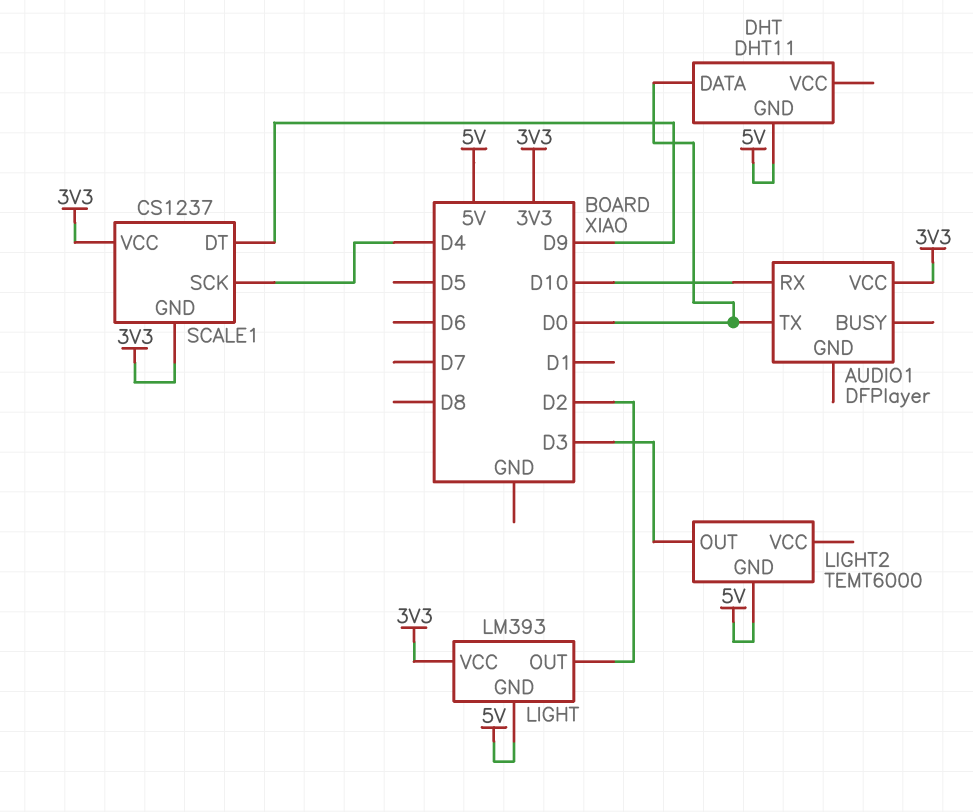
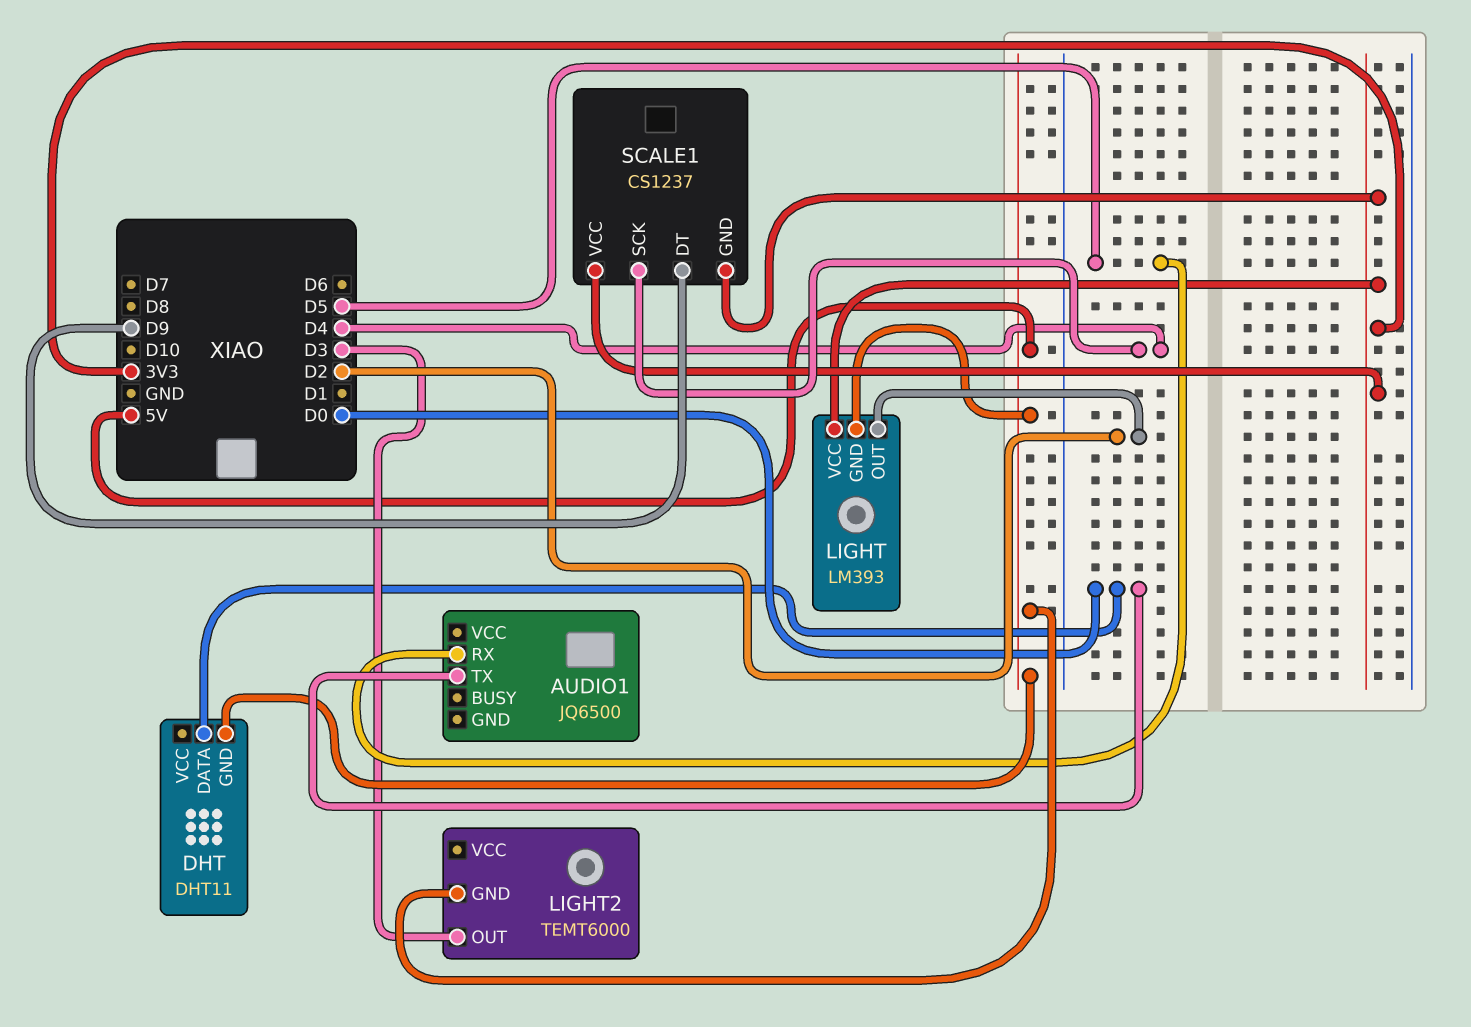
AUDIO1: DFPlayer -> JQ6500
AUDIO1 pin RX: D10 -> D5
AUDIO1 pin VCC: 3V3 -> none

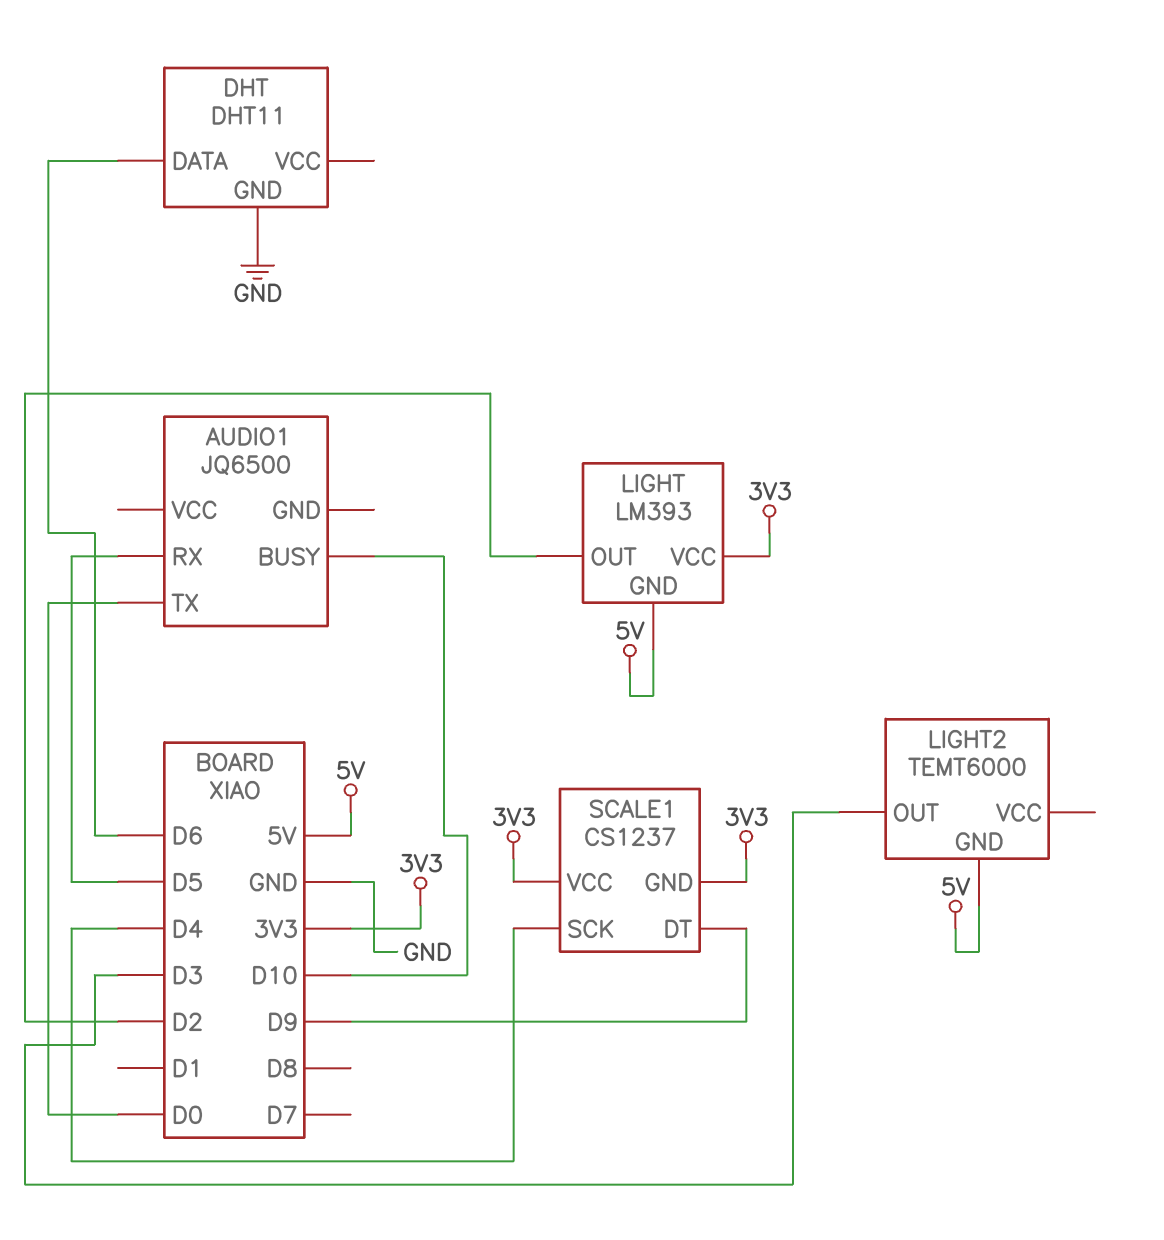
AUDIO1 pin BUSY: none -> D10
DHT pin DATA: D0 -> D6
DHT pin GND: 5V -> GND

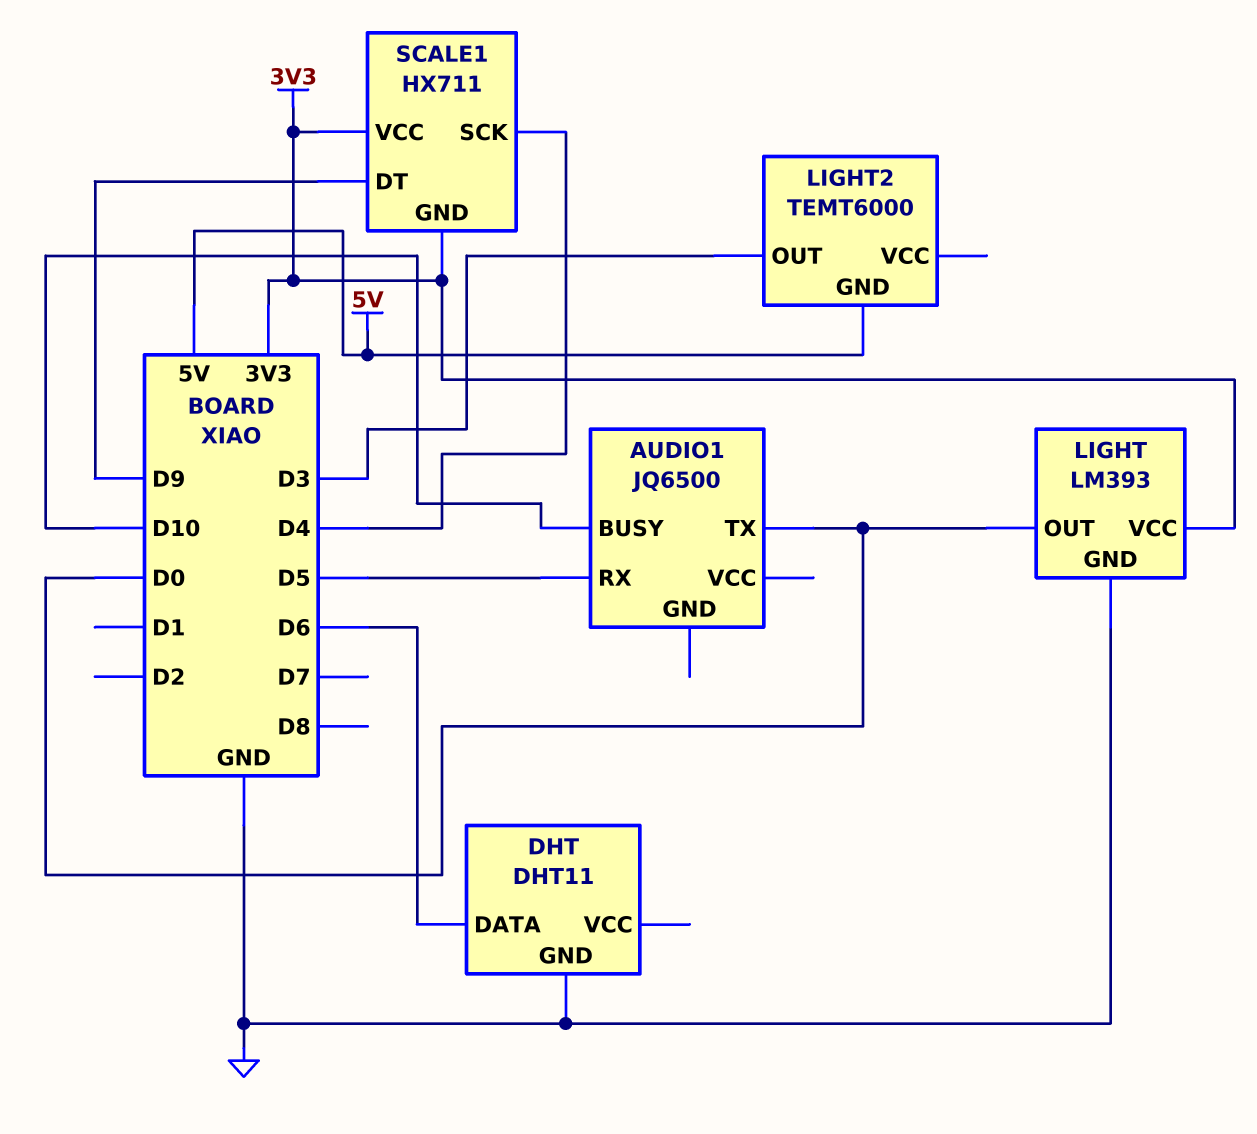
LIGHT pin GND: 5V -> GND
LIGHT pin OUT: D2 -> D0
SCALE1: CS1237 -> HX711

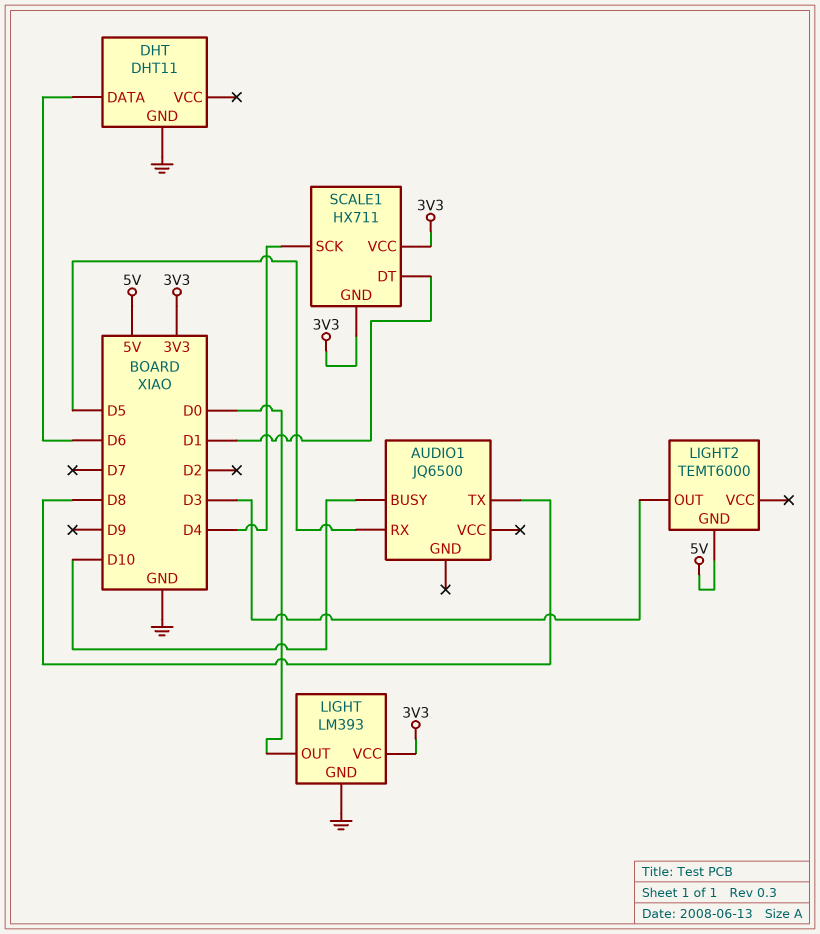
AUDIO1 pin TX: D0 -> D8
SCALE1 pin DT: D9 -> D1

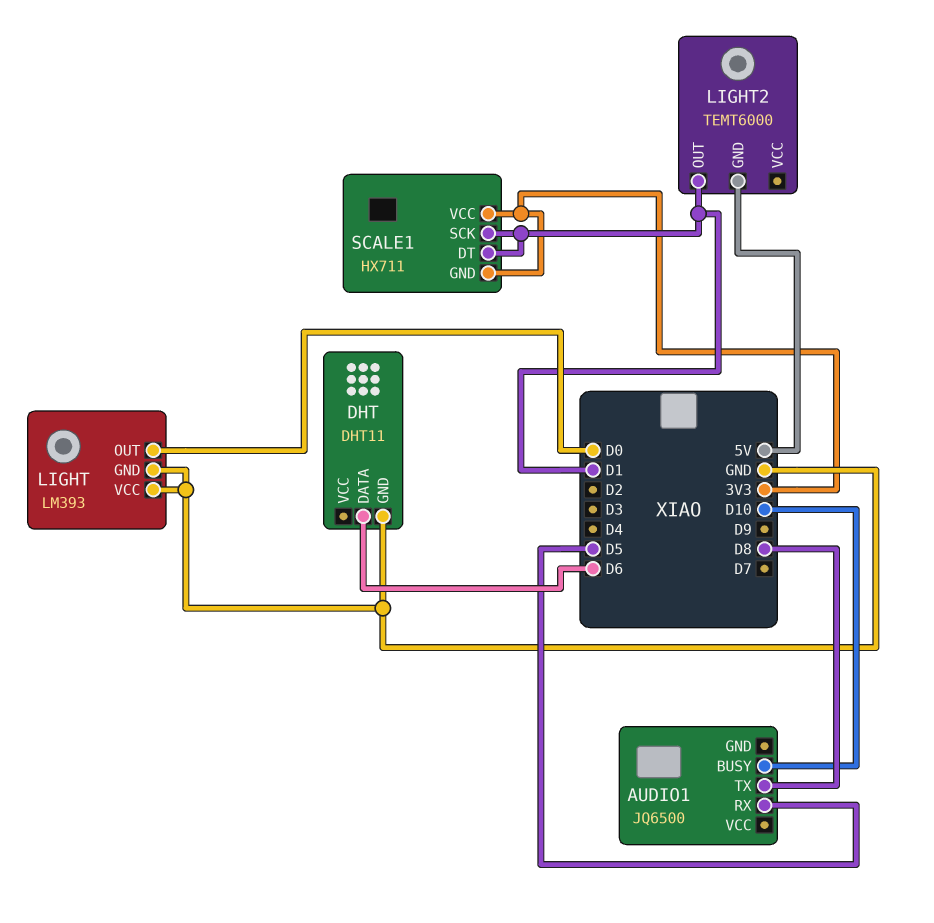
LIGHT pin VCC: 3V3 -> GND
LIGHT2 pin OUT: D3 -> D1
SCALE1 pin SCK: D4 -> D1

